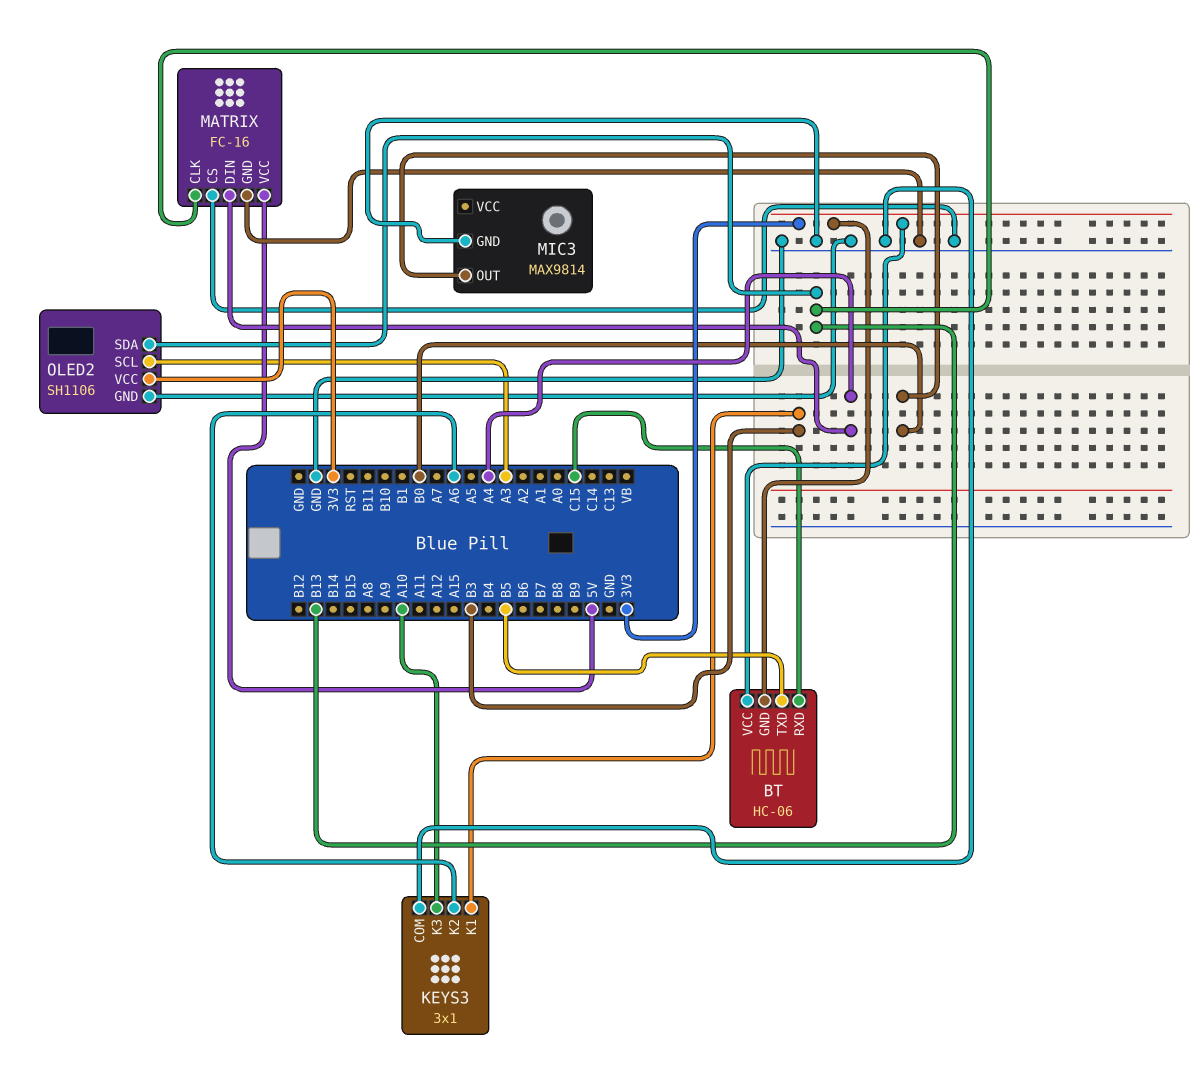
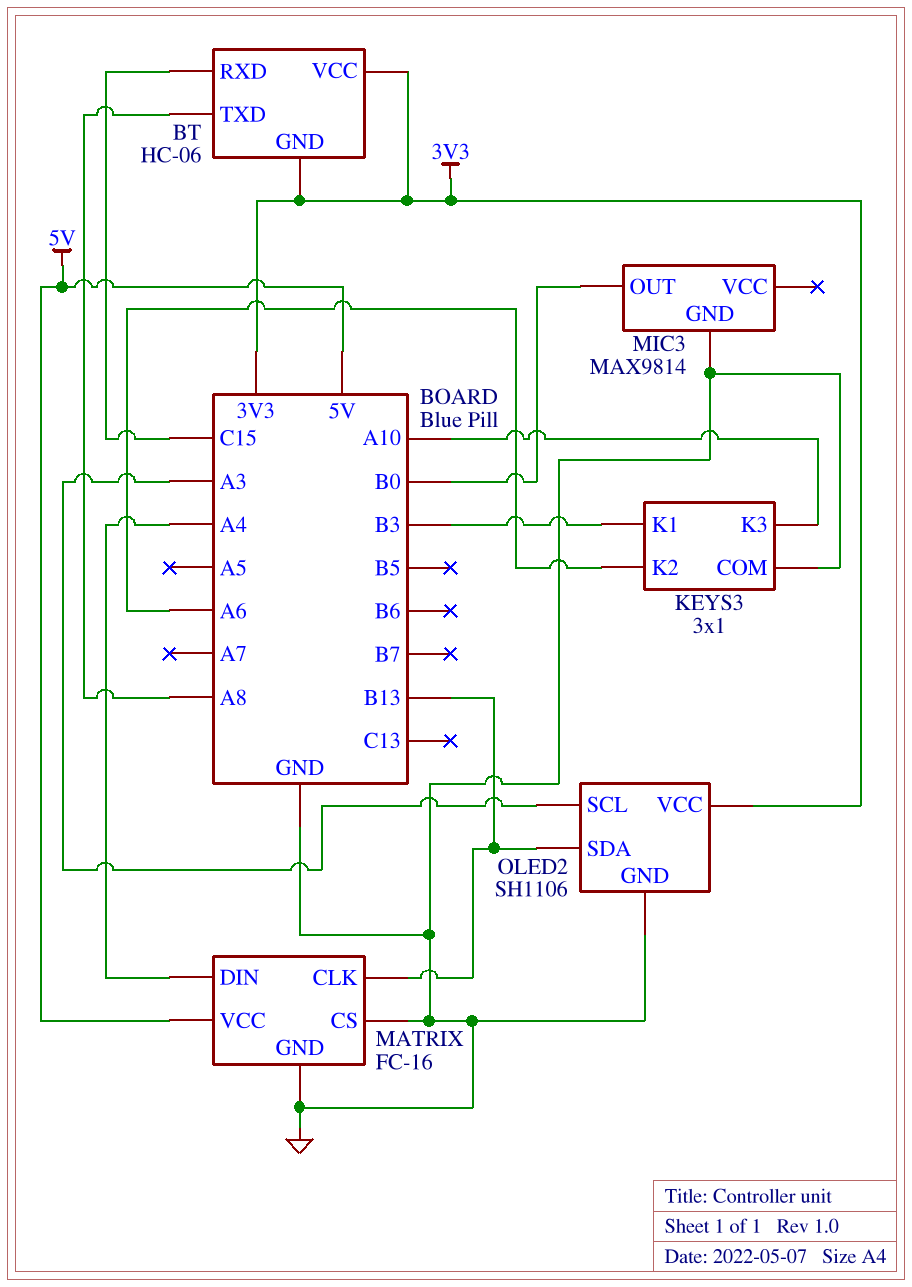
BT pin TXD: B5 -> A8

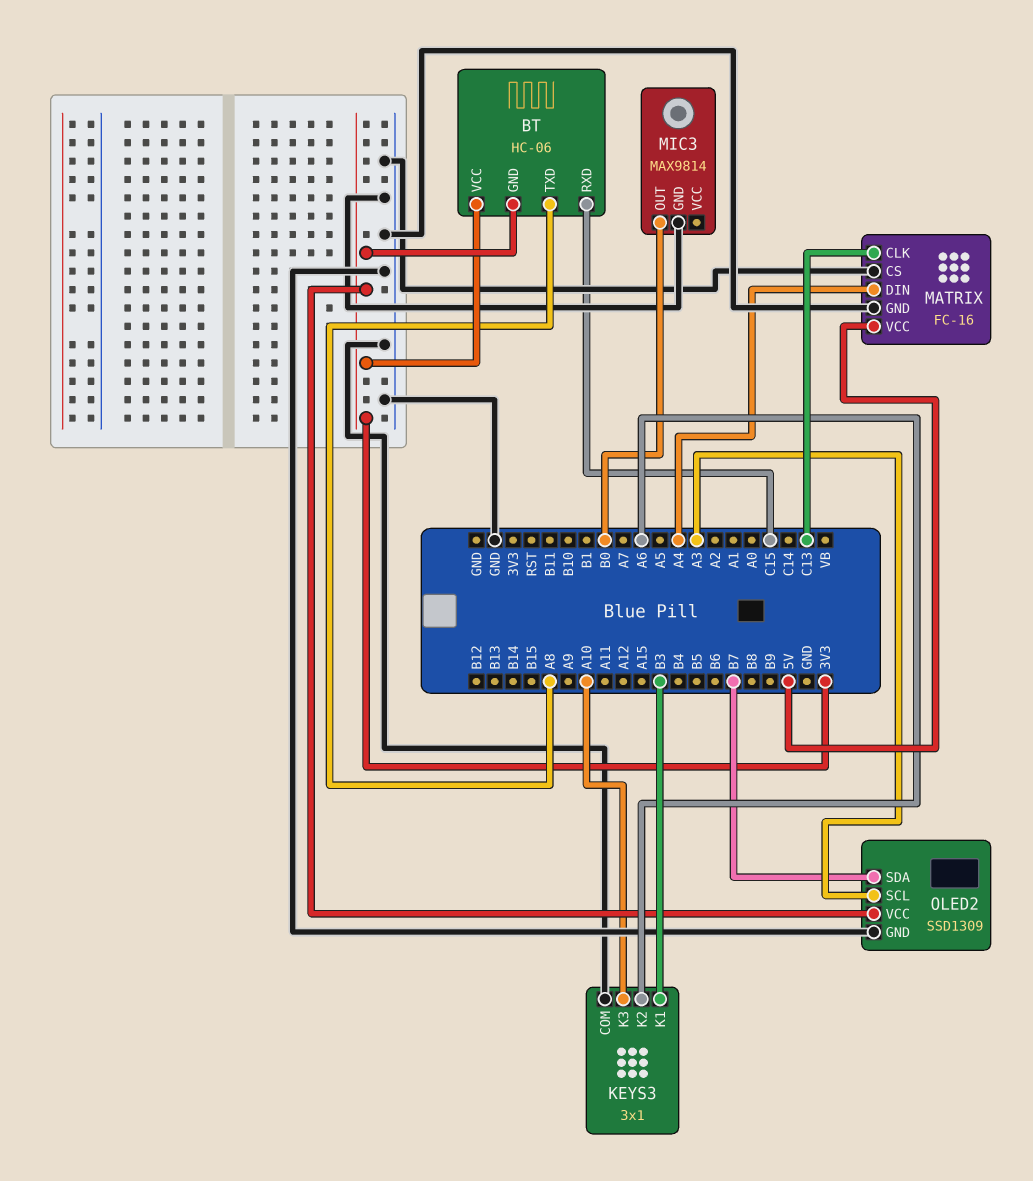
MATRIX pin CLK: B13 -> C13
OLED2: SH1106 -> SSD1309
OLED2 pin SDA: B13 -> B7

